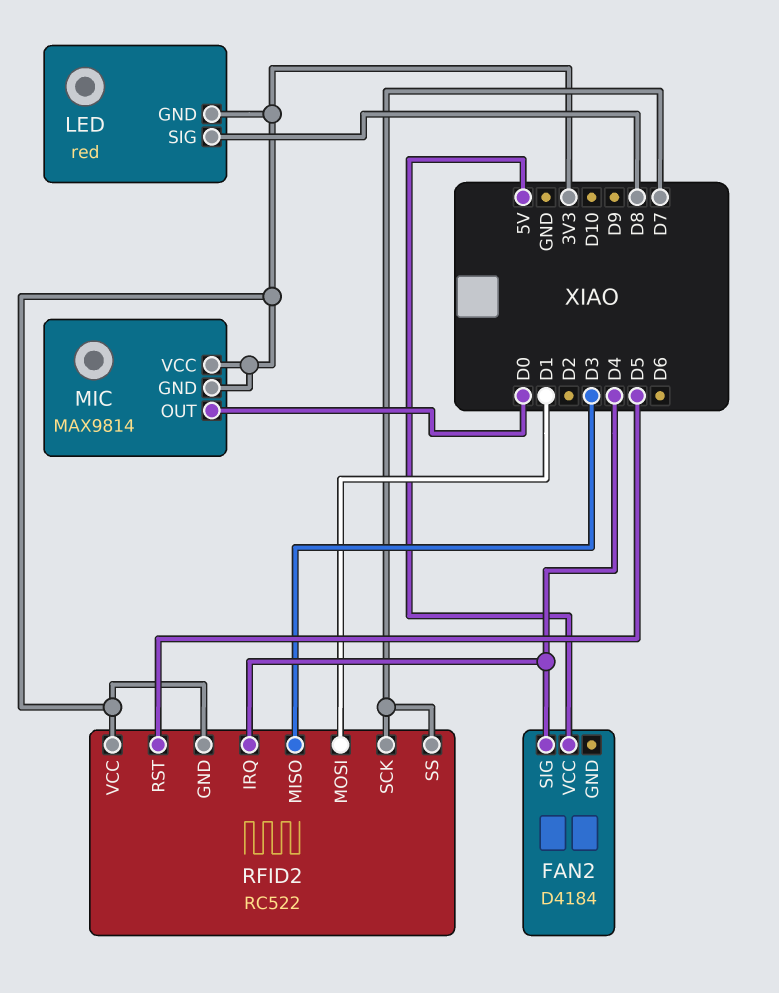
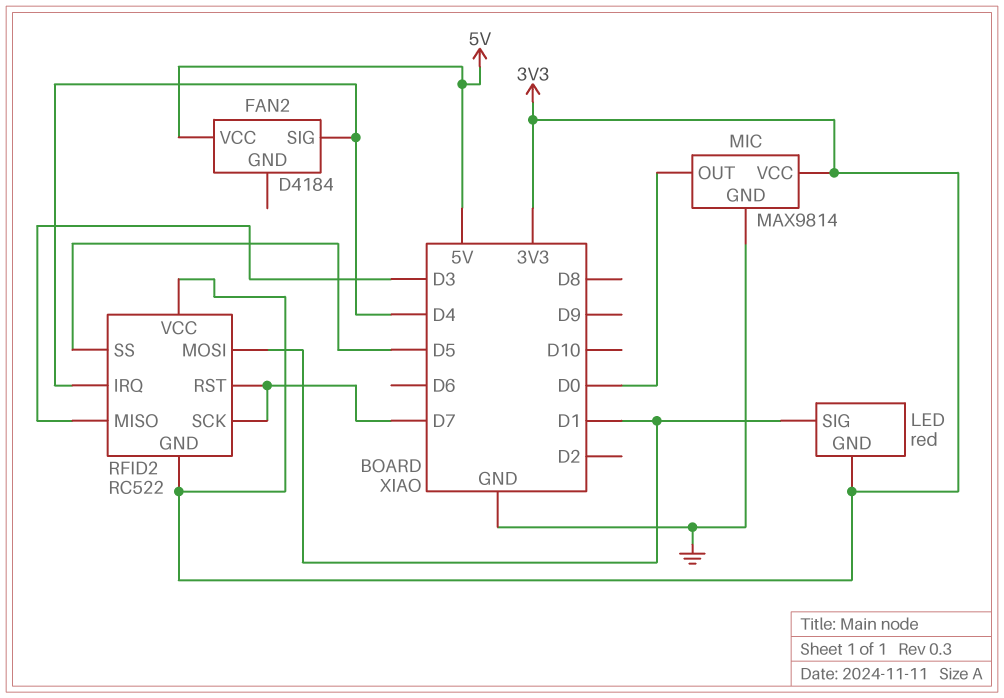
LED pin SIG: D8 -> D1
MIC pin GND: 3V3 -> GND
RFID2 pin RST: D5 -> D7
RFID2 pin SS: D7 -> D5

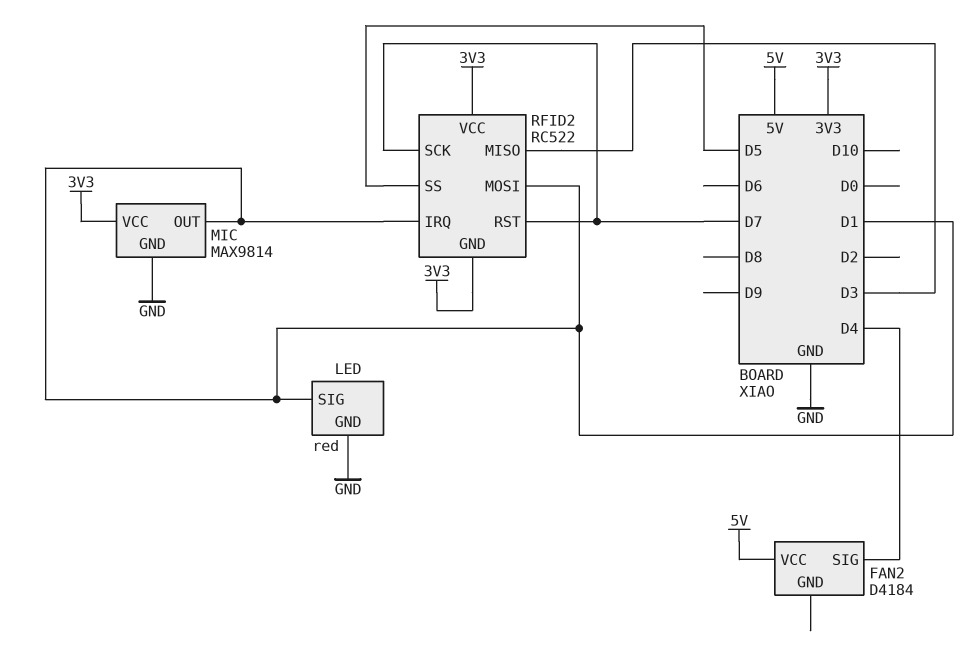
LED pin GND: 3V3 -> GND
MIC pin OUT: D0 -> D1
RFID2 pin IRQ: D4 -> D1

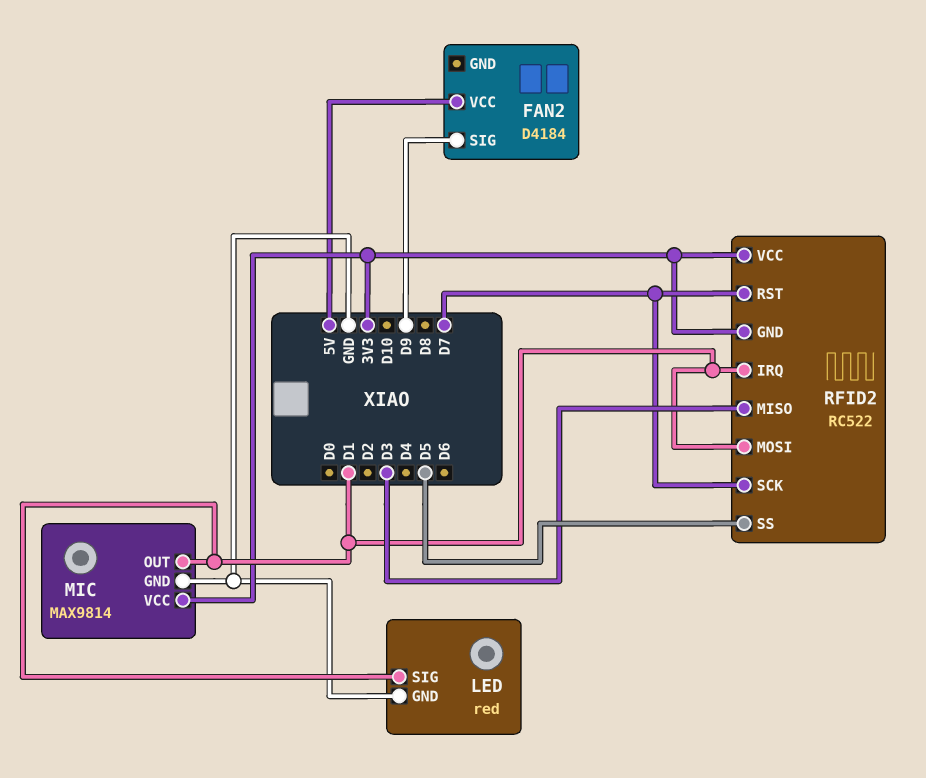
FAN2 pin SIG: D4 -> D9

